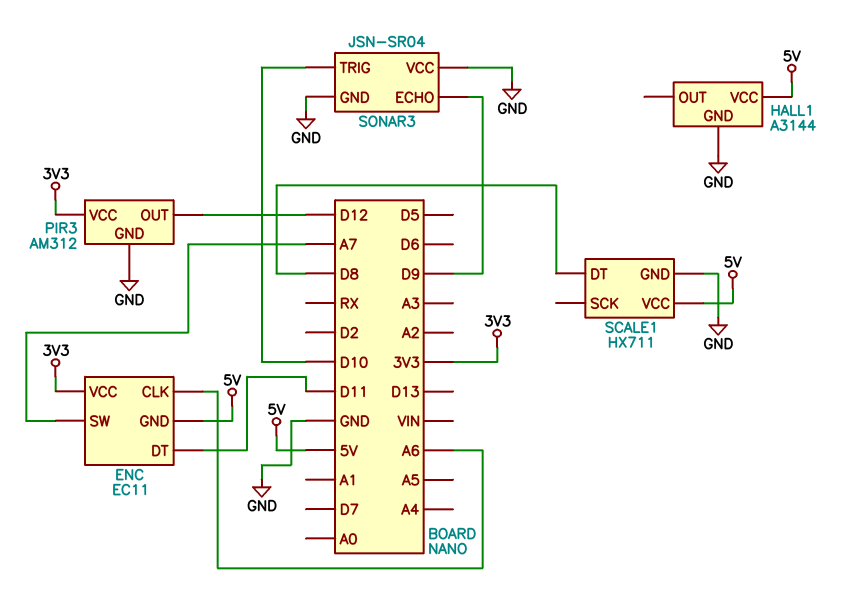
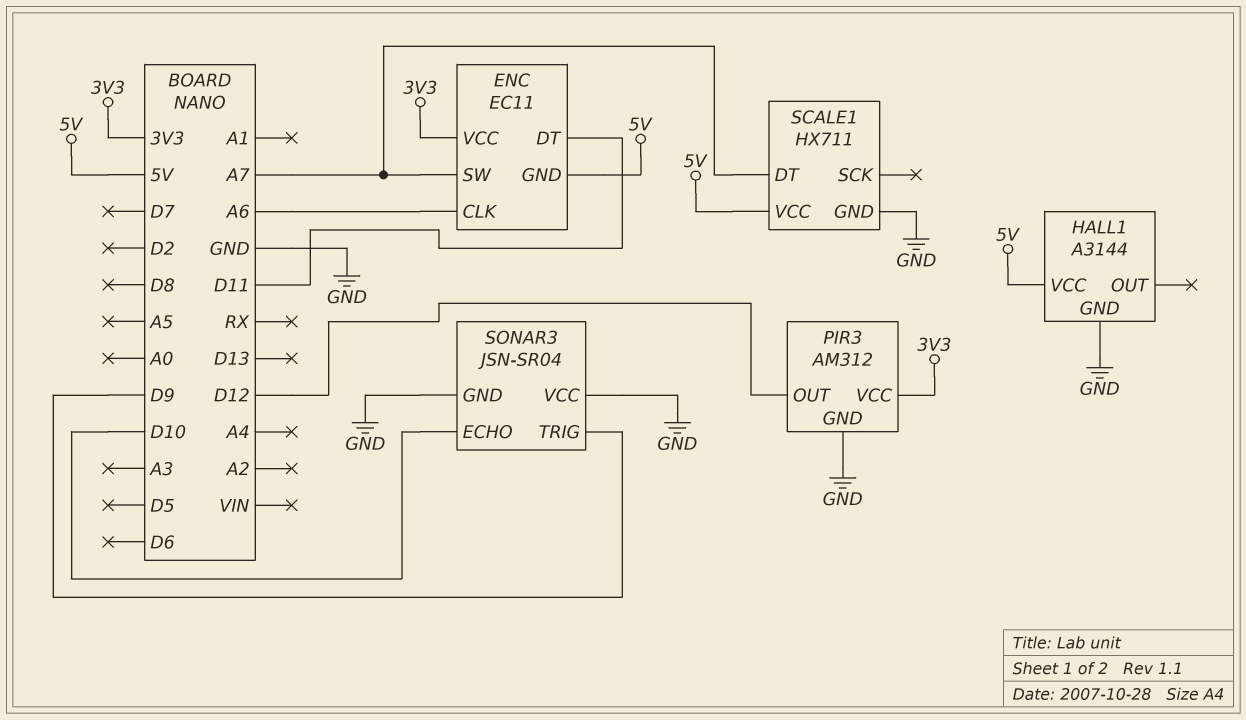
SCALE1 pin DT: D8 -> A7
SONAR3 pin ECHO: D9 -> D10
SONAR3 pin TRIG: D10 -> D9

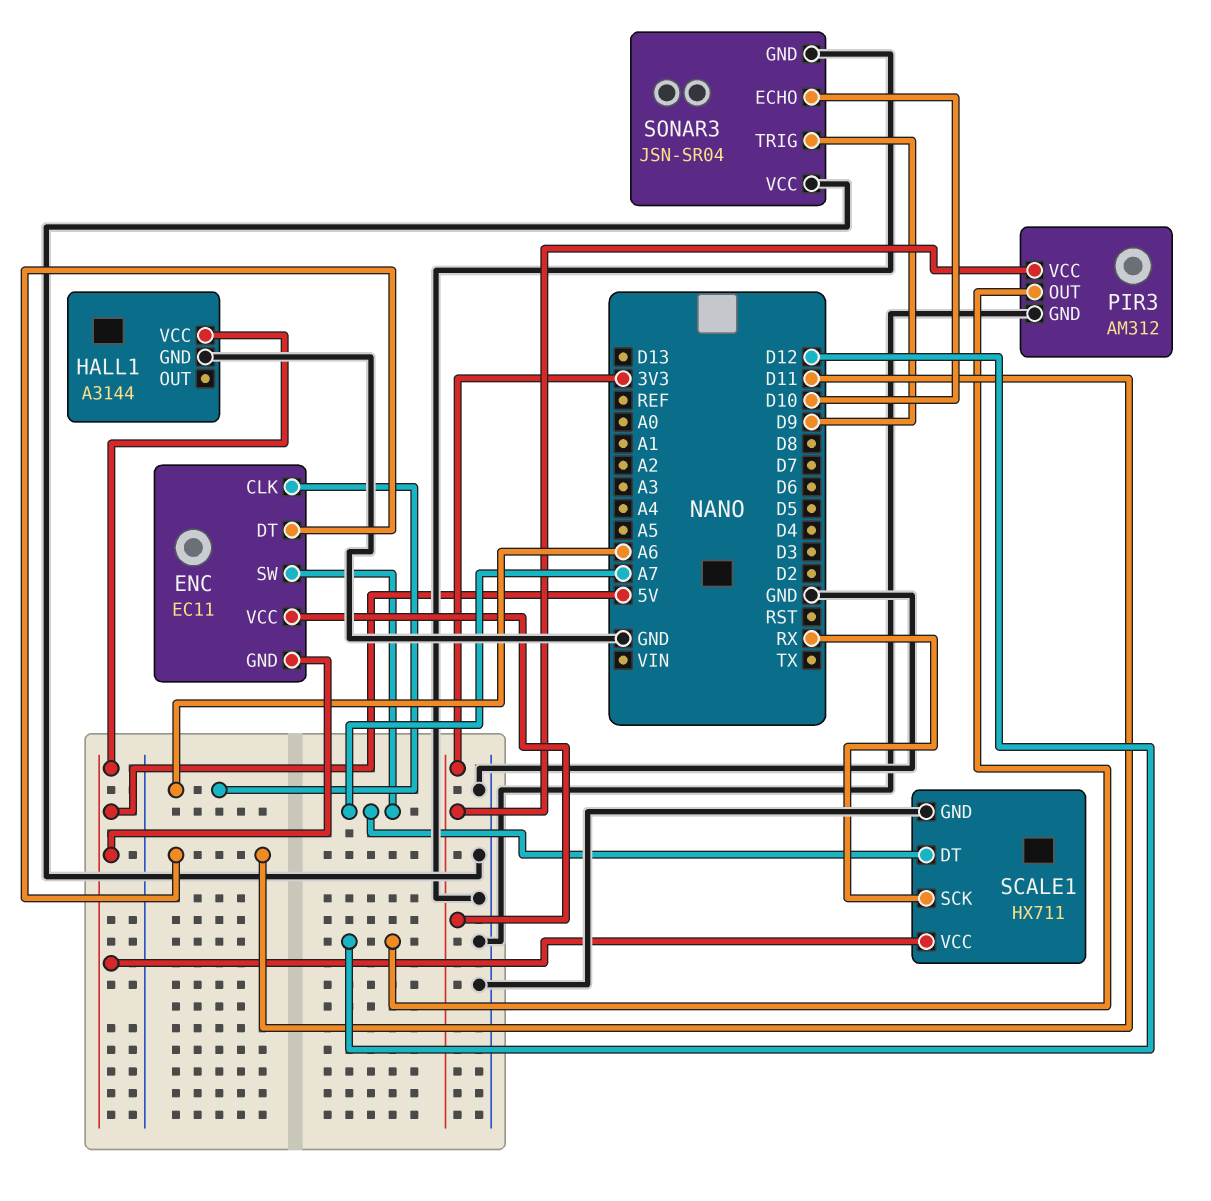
SCALE1 pin SCK: none -> RX

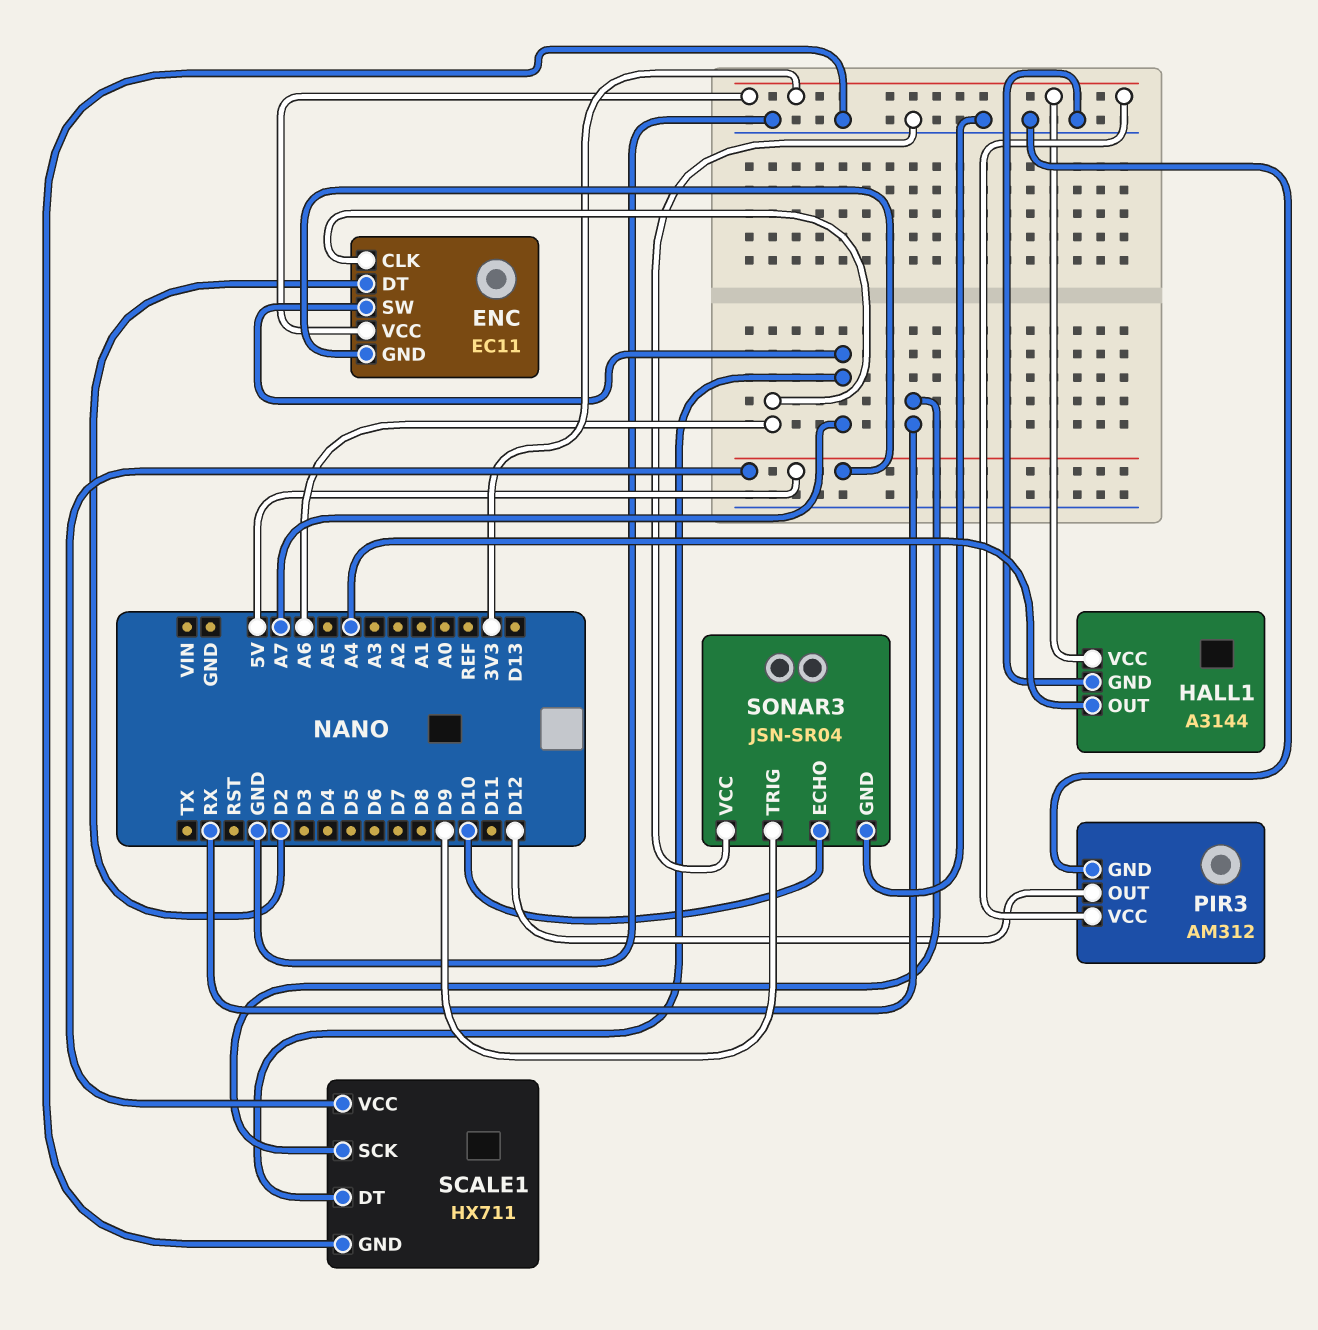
ENC pin DT: D11 -> D2
HALL1 pin OUT: none -> A4
HALL1 pin VCC: 5V -> 3V3

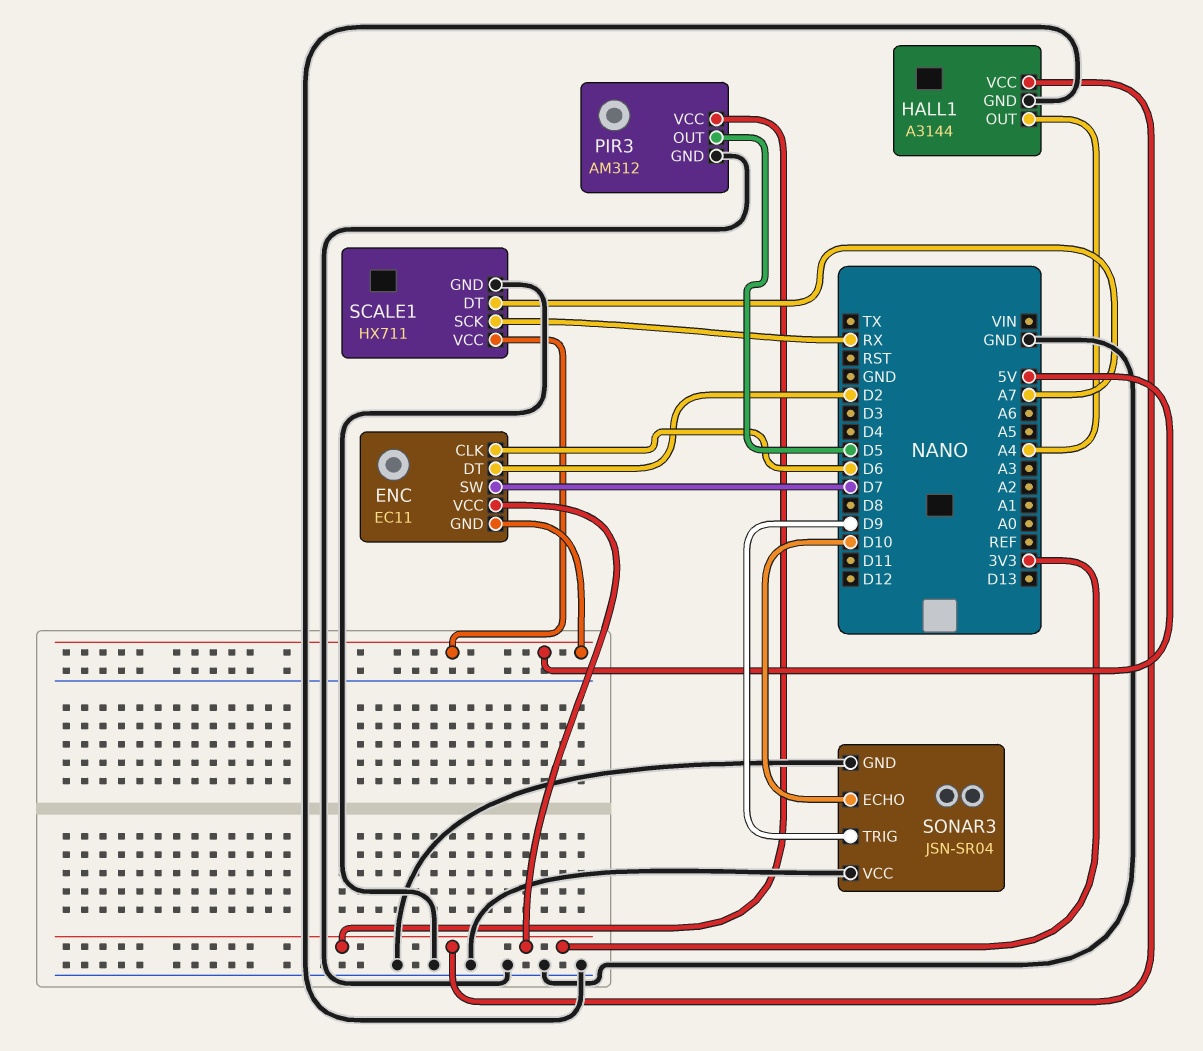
ENC pin CLK: A6 -> D6
ENC pin SW: A7 -> D7
PIR3 pin OUT: D12 -> D5

